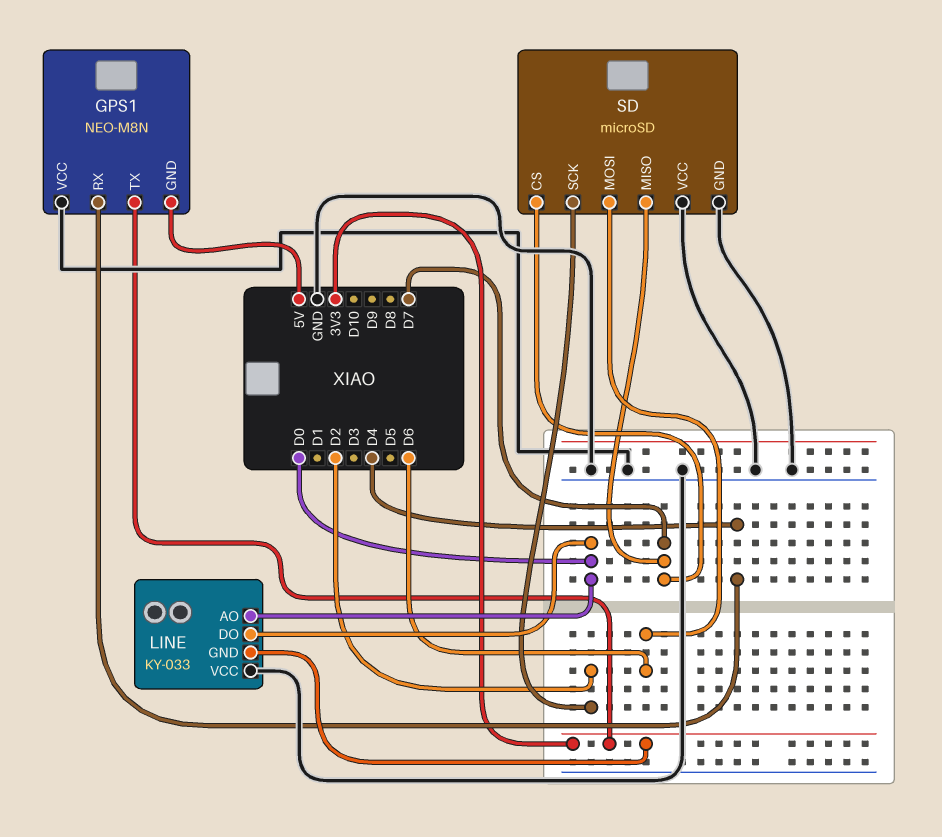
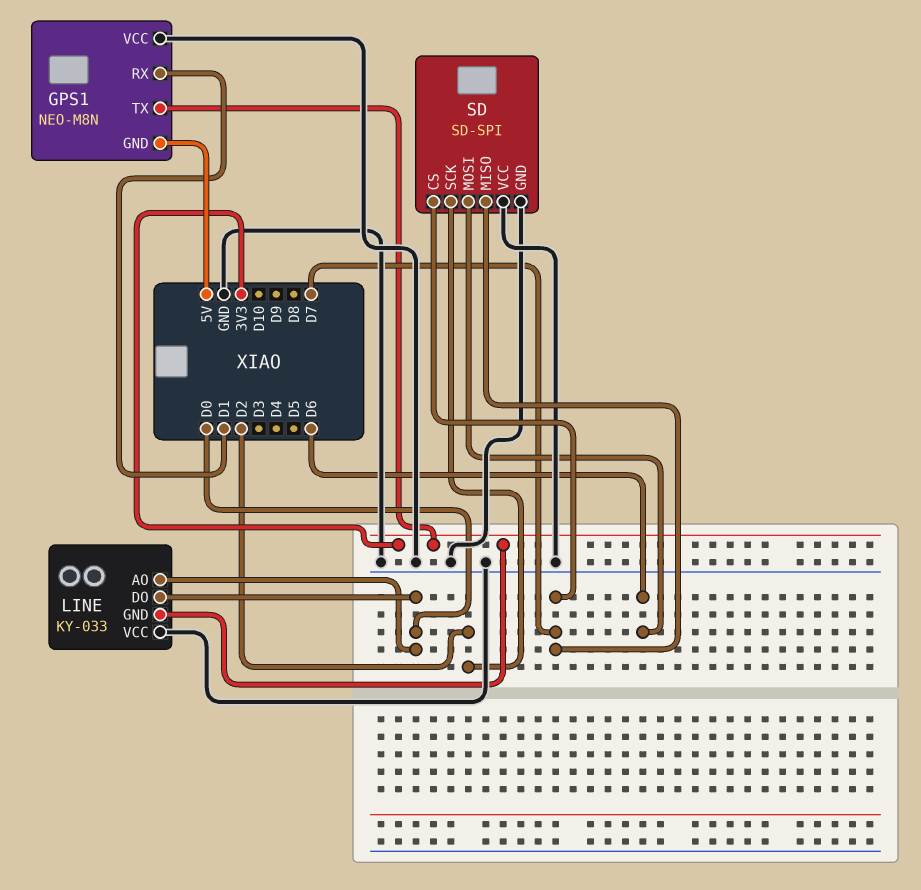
GPS1 pin RX: D4 -> D1
SD: microSD -> SD-SPI

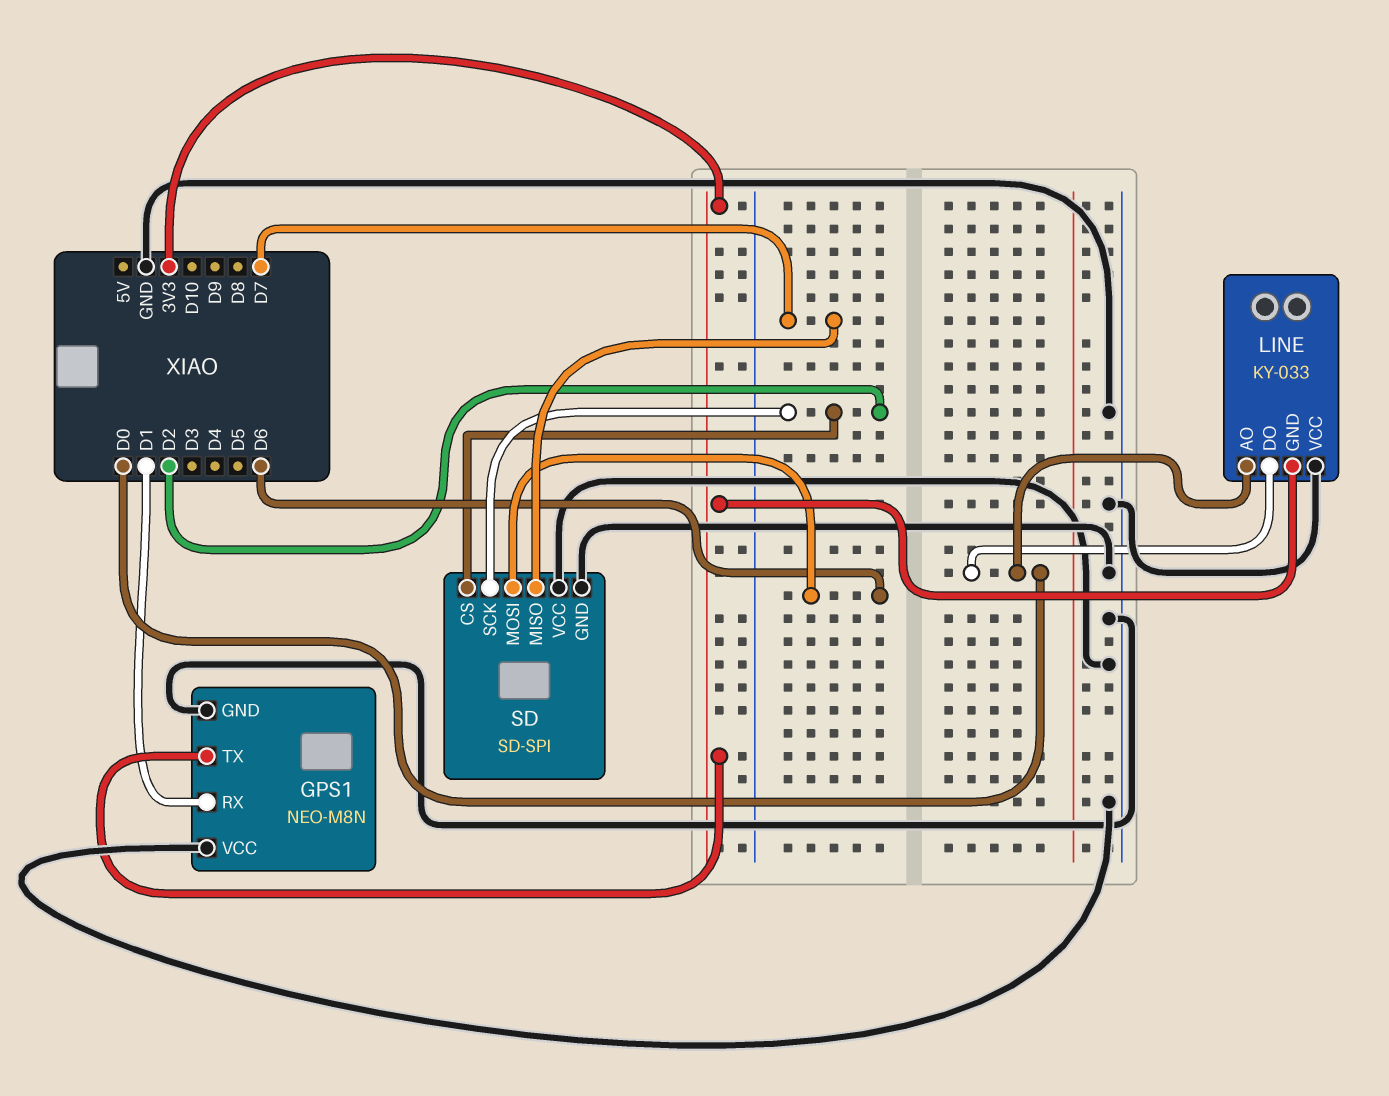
GPS1 pin GND: 5V -> GND
SD pin CS: D7 -> D2

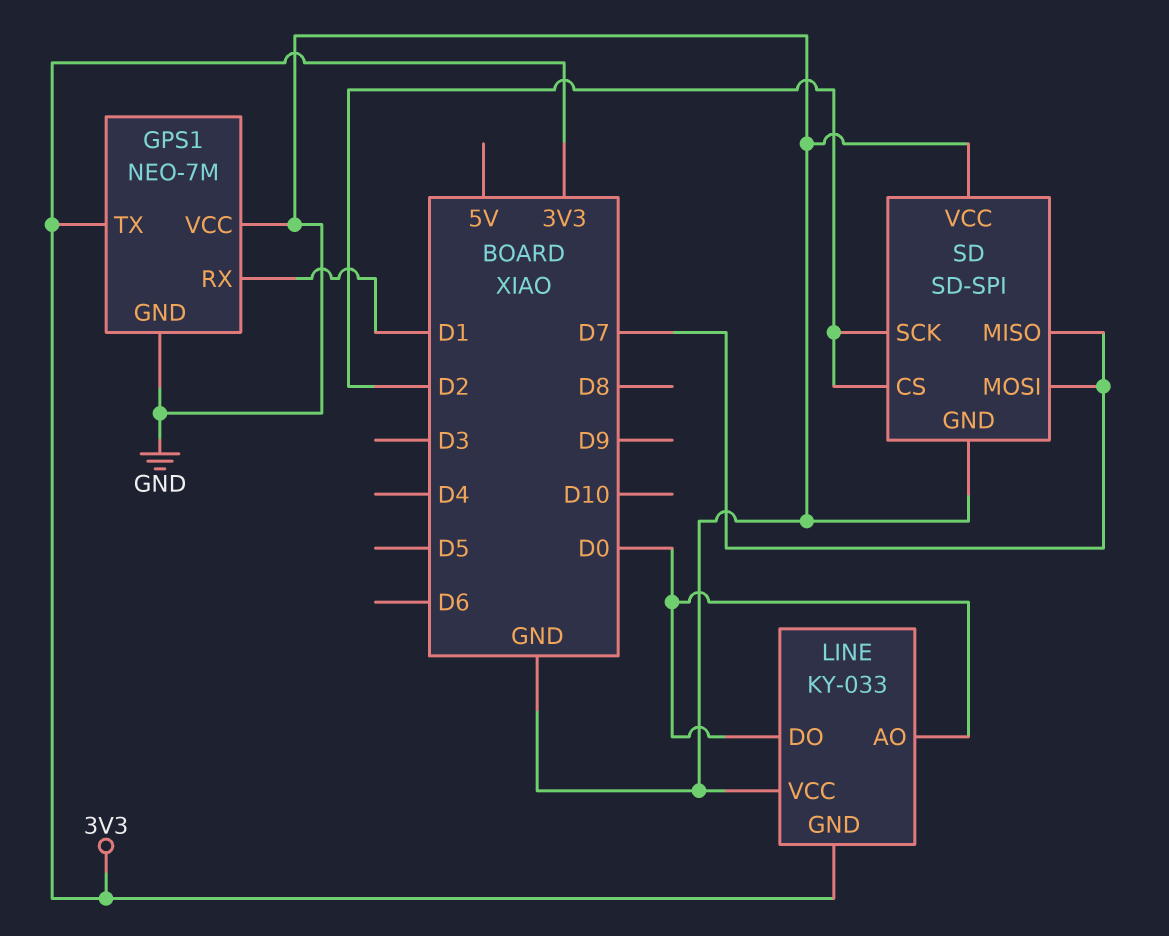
GPS1: NEO-M8N -> NEO-7M
SD pin MOSI: D6 -> D7

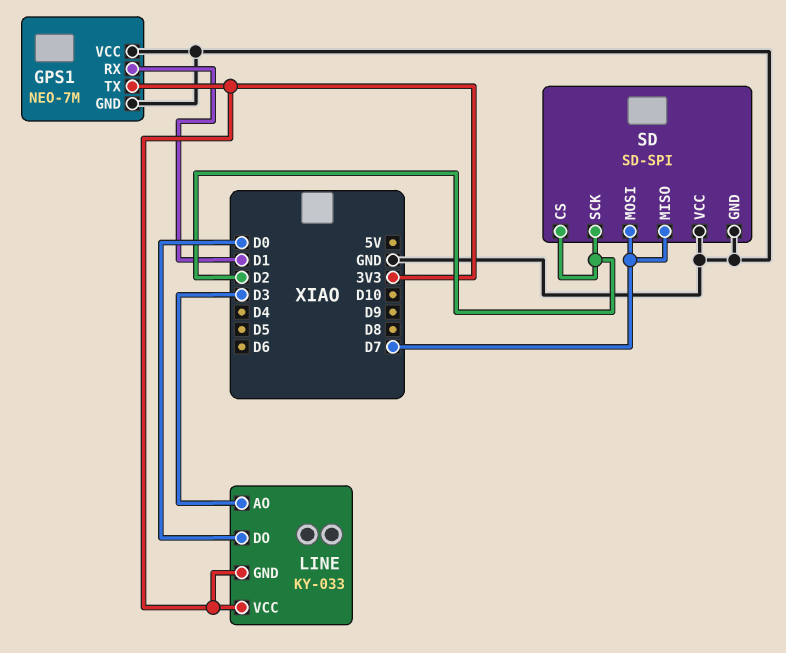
LINE pin AO: D0 -> D3
LINE pin VCC: GND -> 3V3

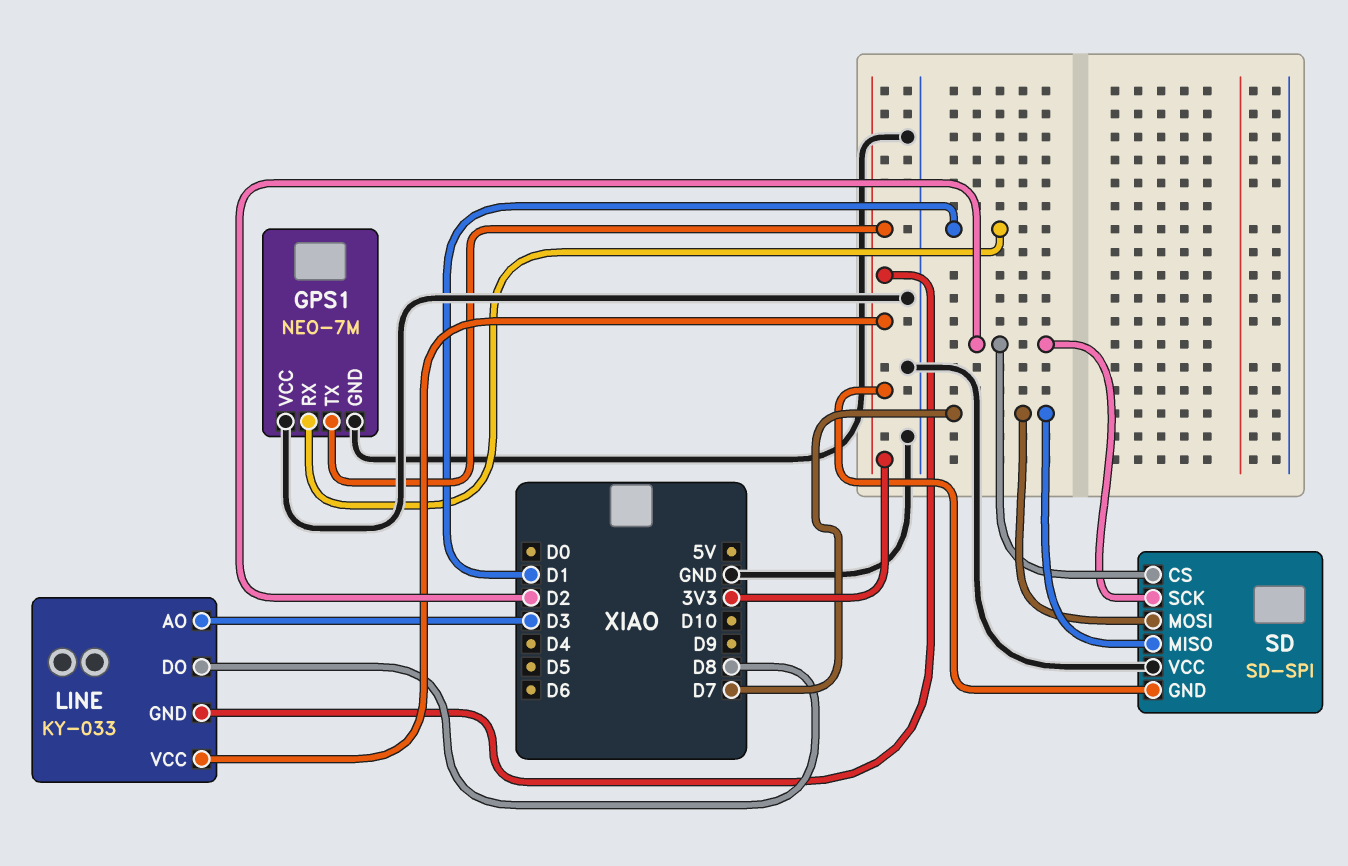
LINE pin DO: D0 -> D8
SD pin GND: GND -> 3V3

